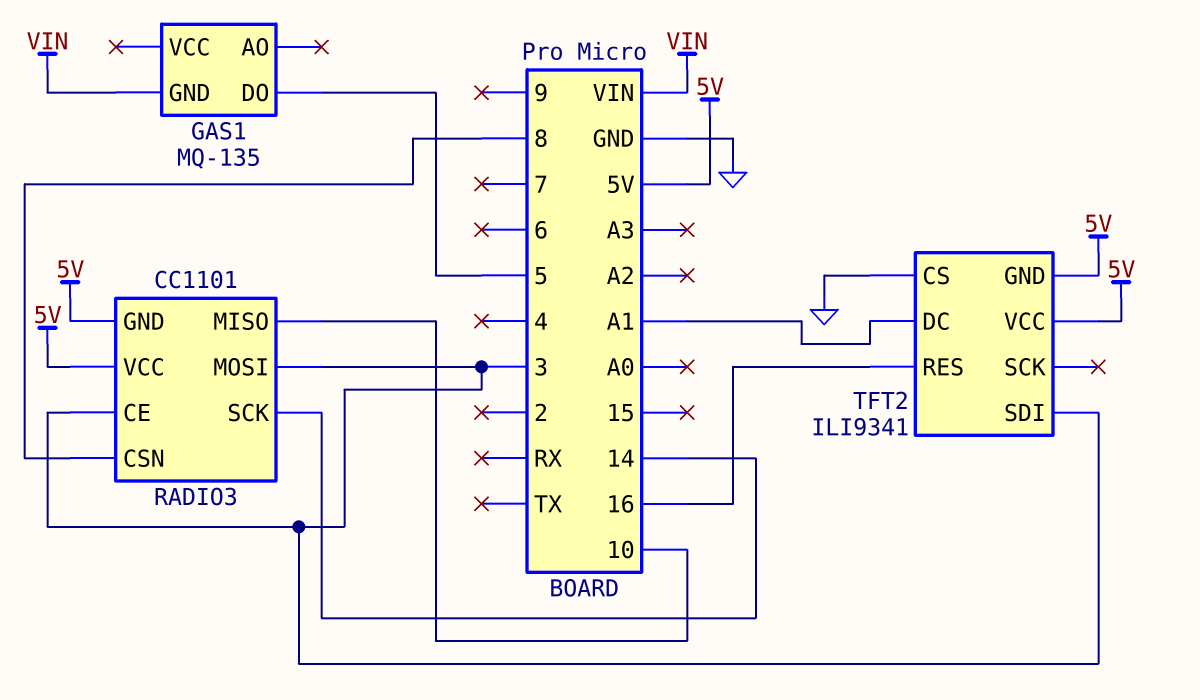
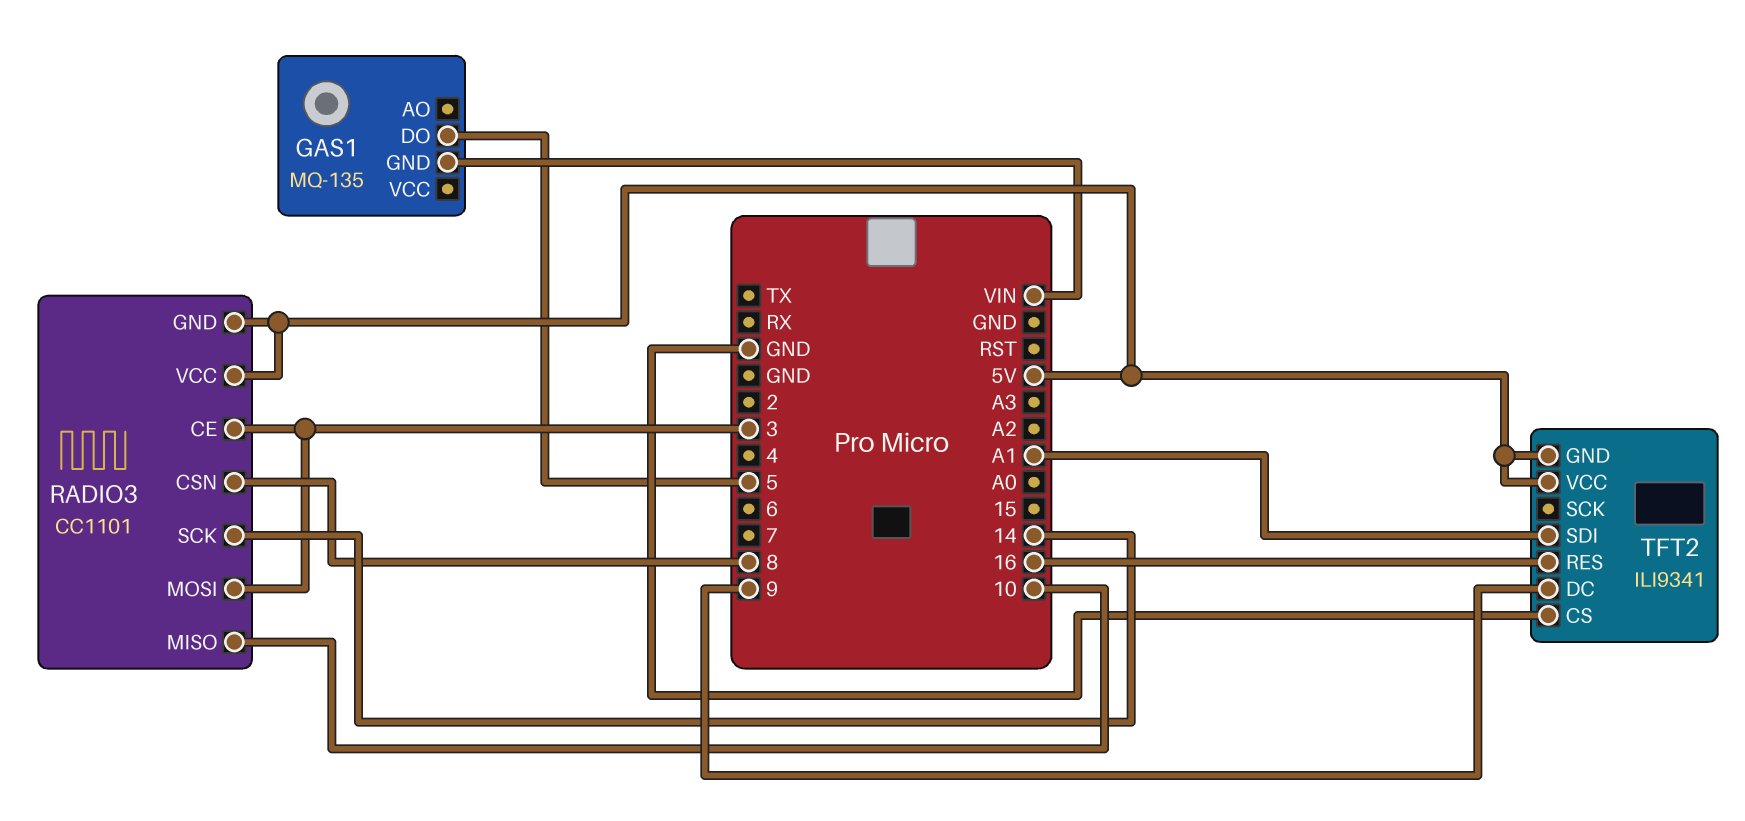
TFT2 pin DC: A1 -> 9
TFT2 pin SDI: 3 -> A1

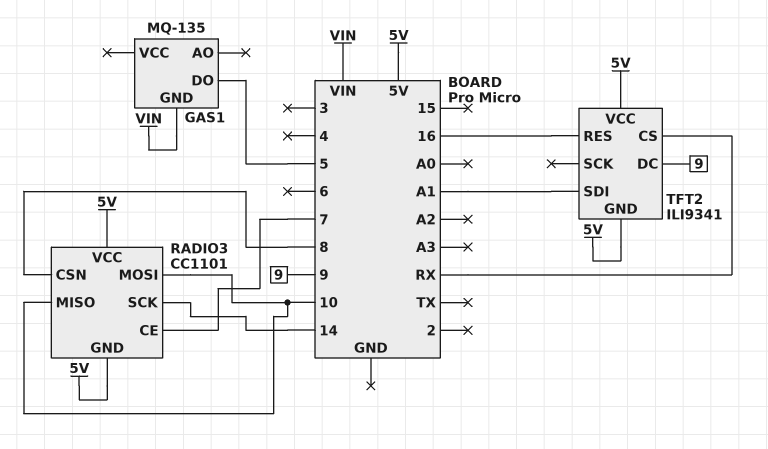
RADIO3 pin CE: 3 -> 7
RADIO3 pin MOSI: 3 -> 10
TFT2 pin CS: GND -> RX

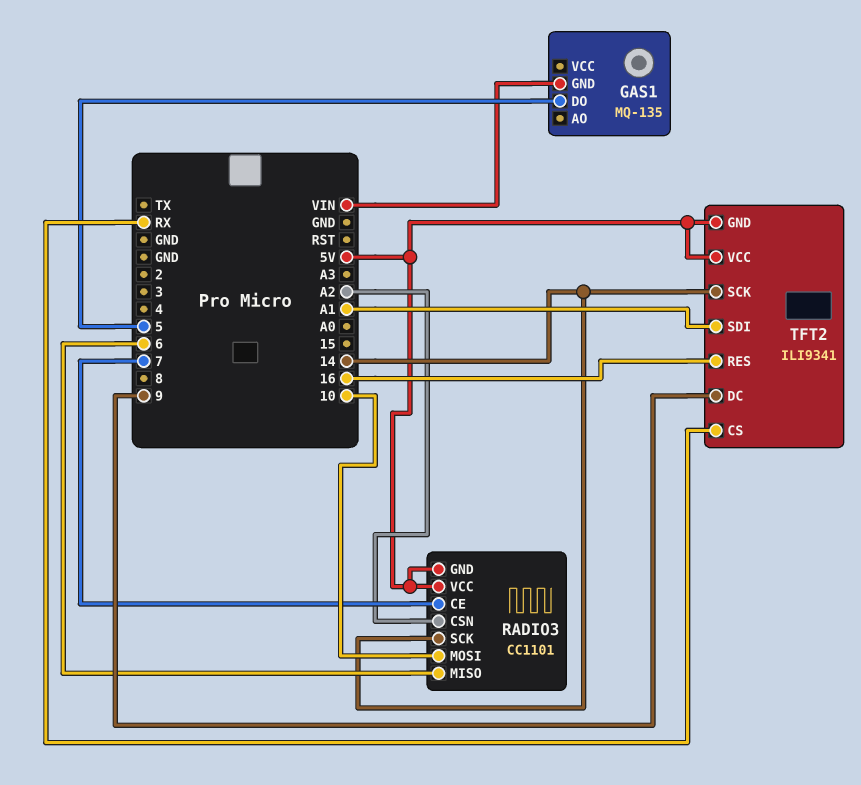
RADIO3 pin CSN: 8 -> A2
RADIO3 pin MISO: 10 -> 6
TFT2 pin SCK: none -> 14

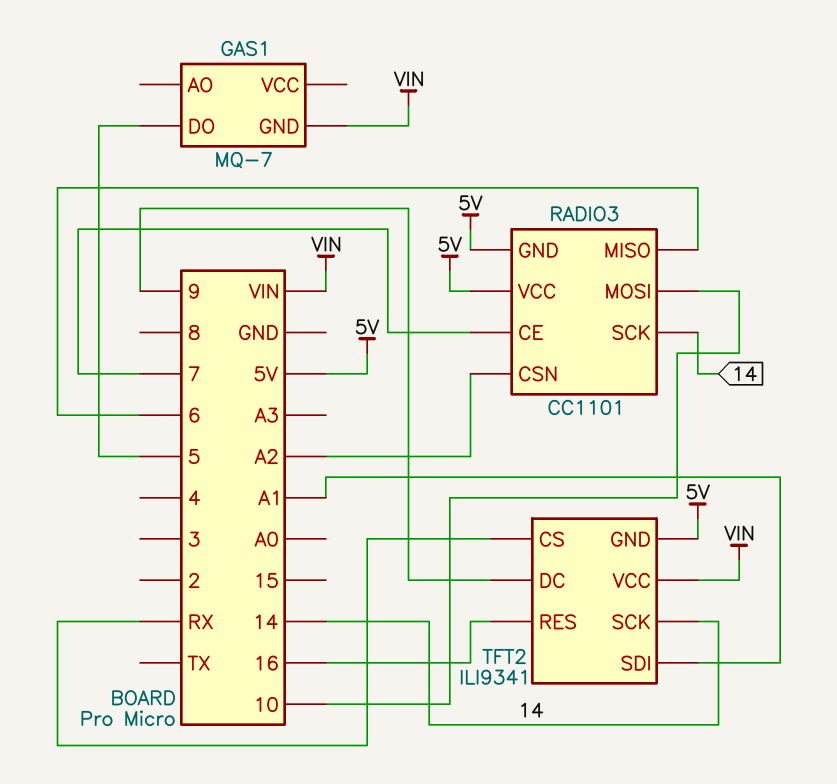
GAS1: MQ-135 -> MQ-7
TFT2 pin VCC: 5V -> VIN

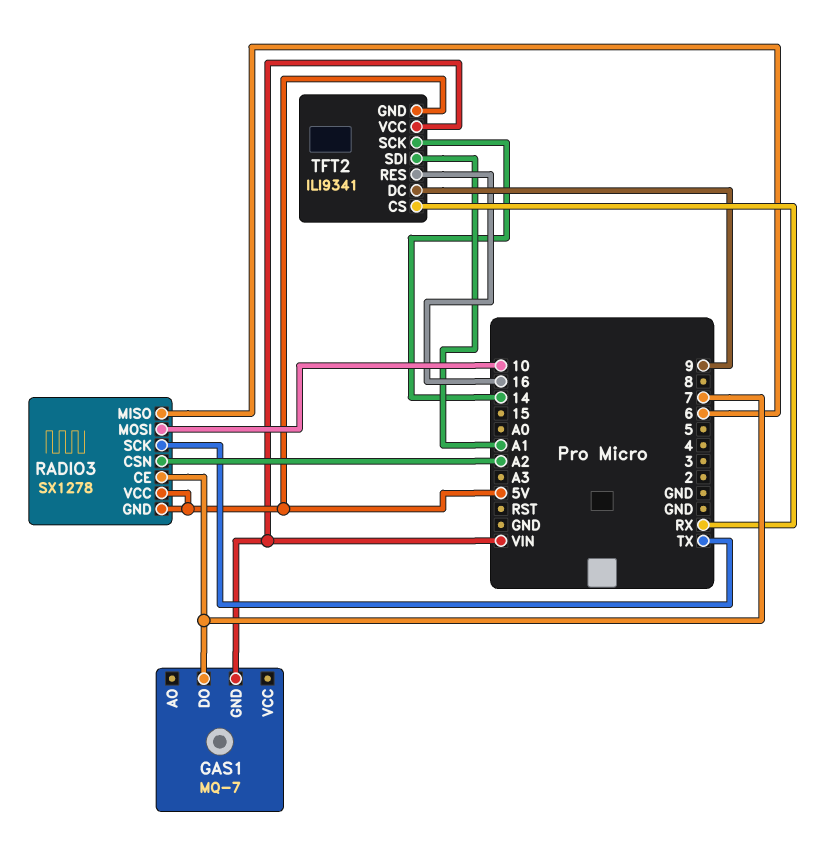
GAS1 pin DO: 5 -> 7
RADIO3: CC1101 -> SX1278
RADIO3 pin SCK: 14 -> TX

